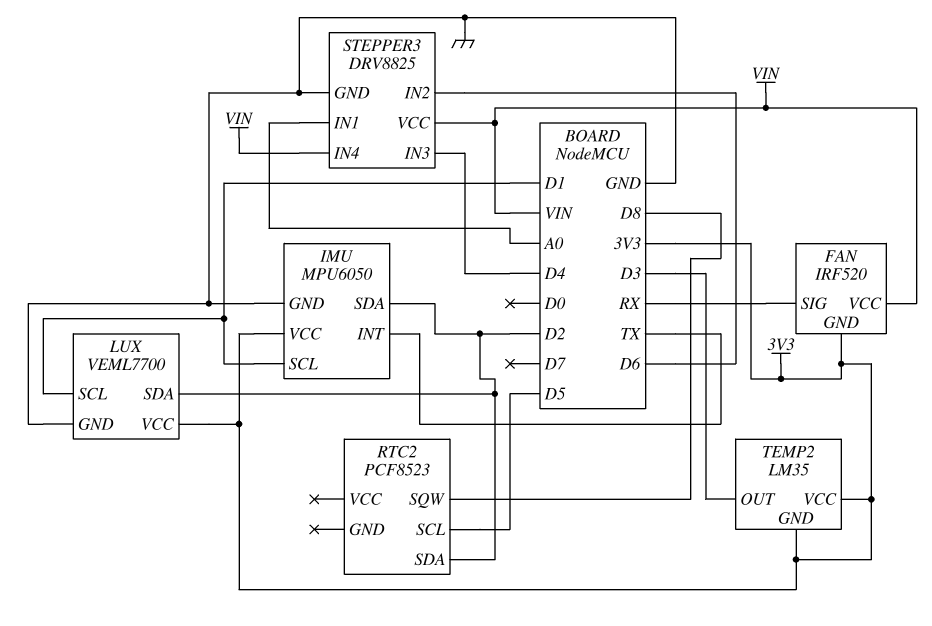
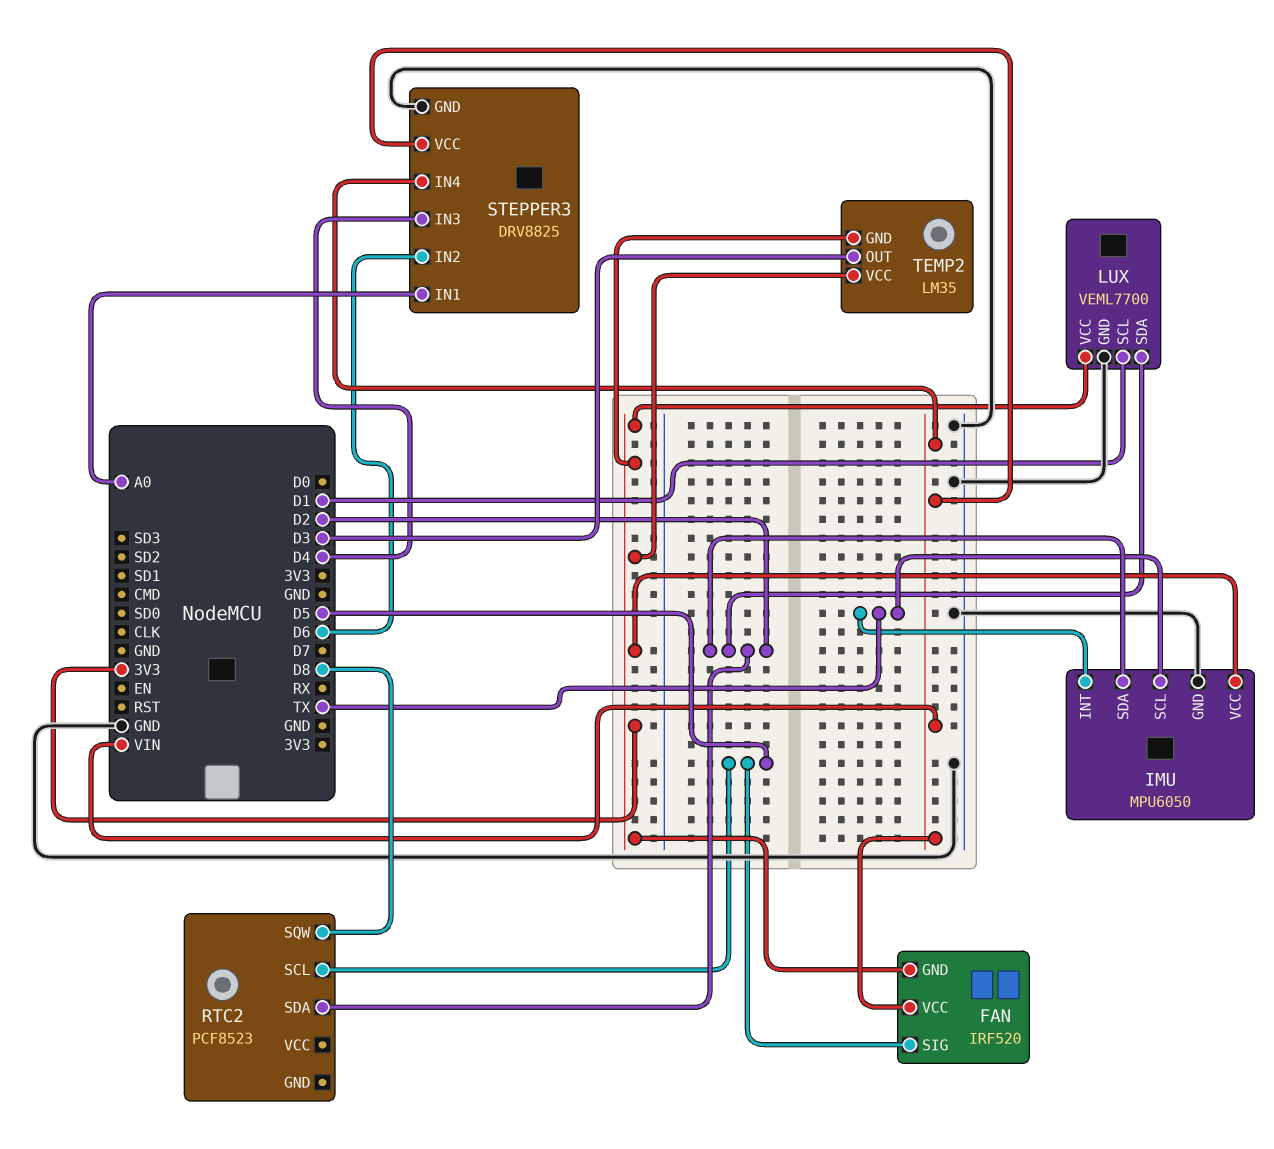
FAN pin SIG: RX -> D5
IMU pin SCL: D1 -> TX

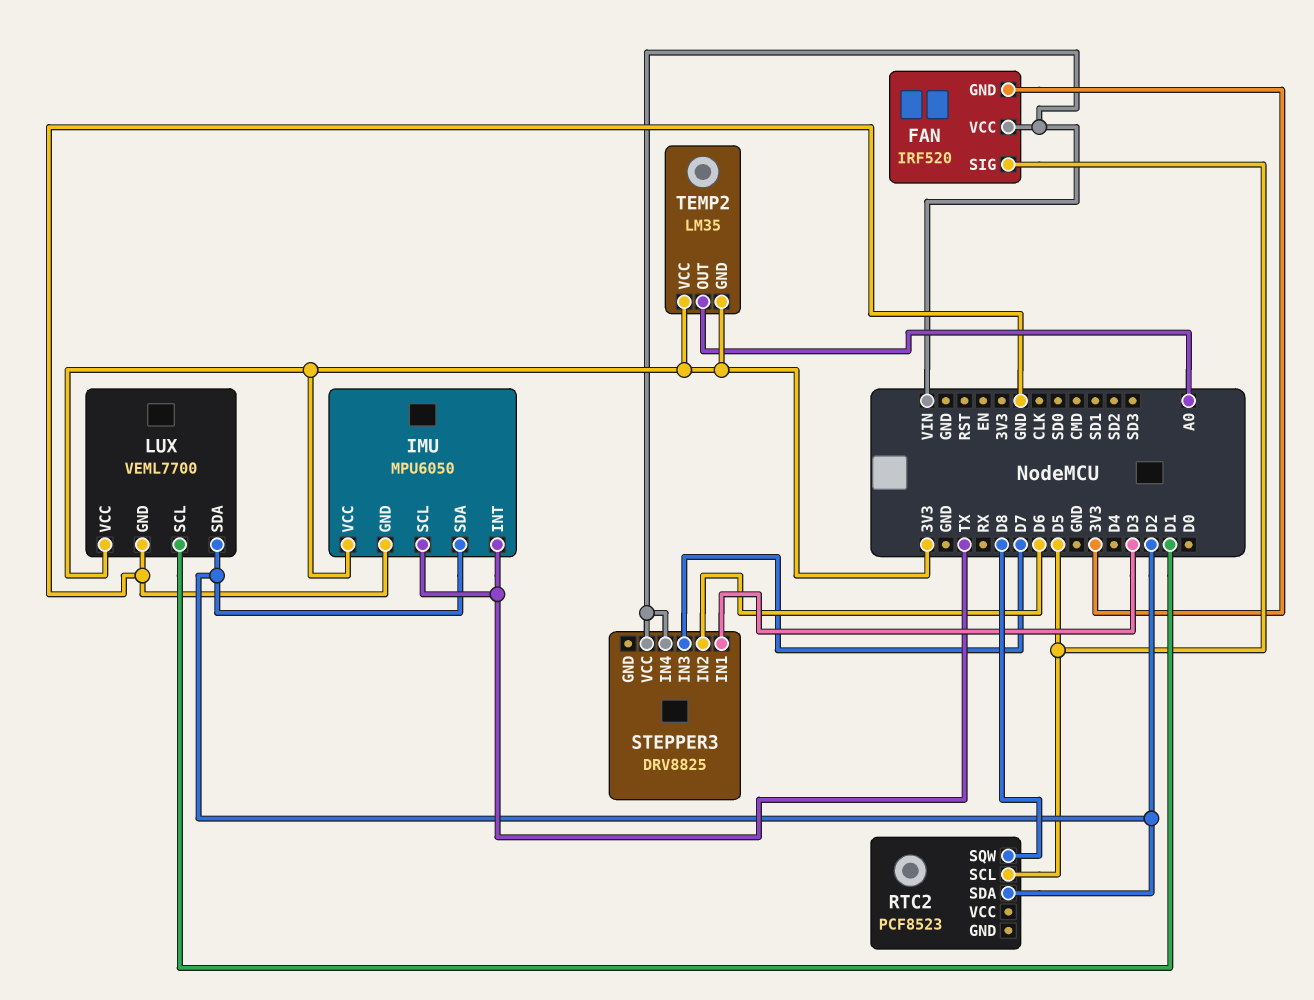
STEPPER3 pin GND: GND -> none
STEPPER3 pin IN1: A0 -> D3
STEPPER3 pin IN3: D4 -> D7
TEMP2 pin OUT: D3 -> A0

